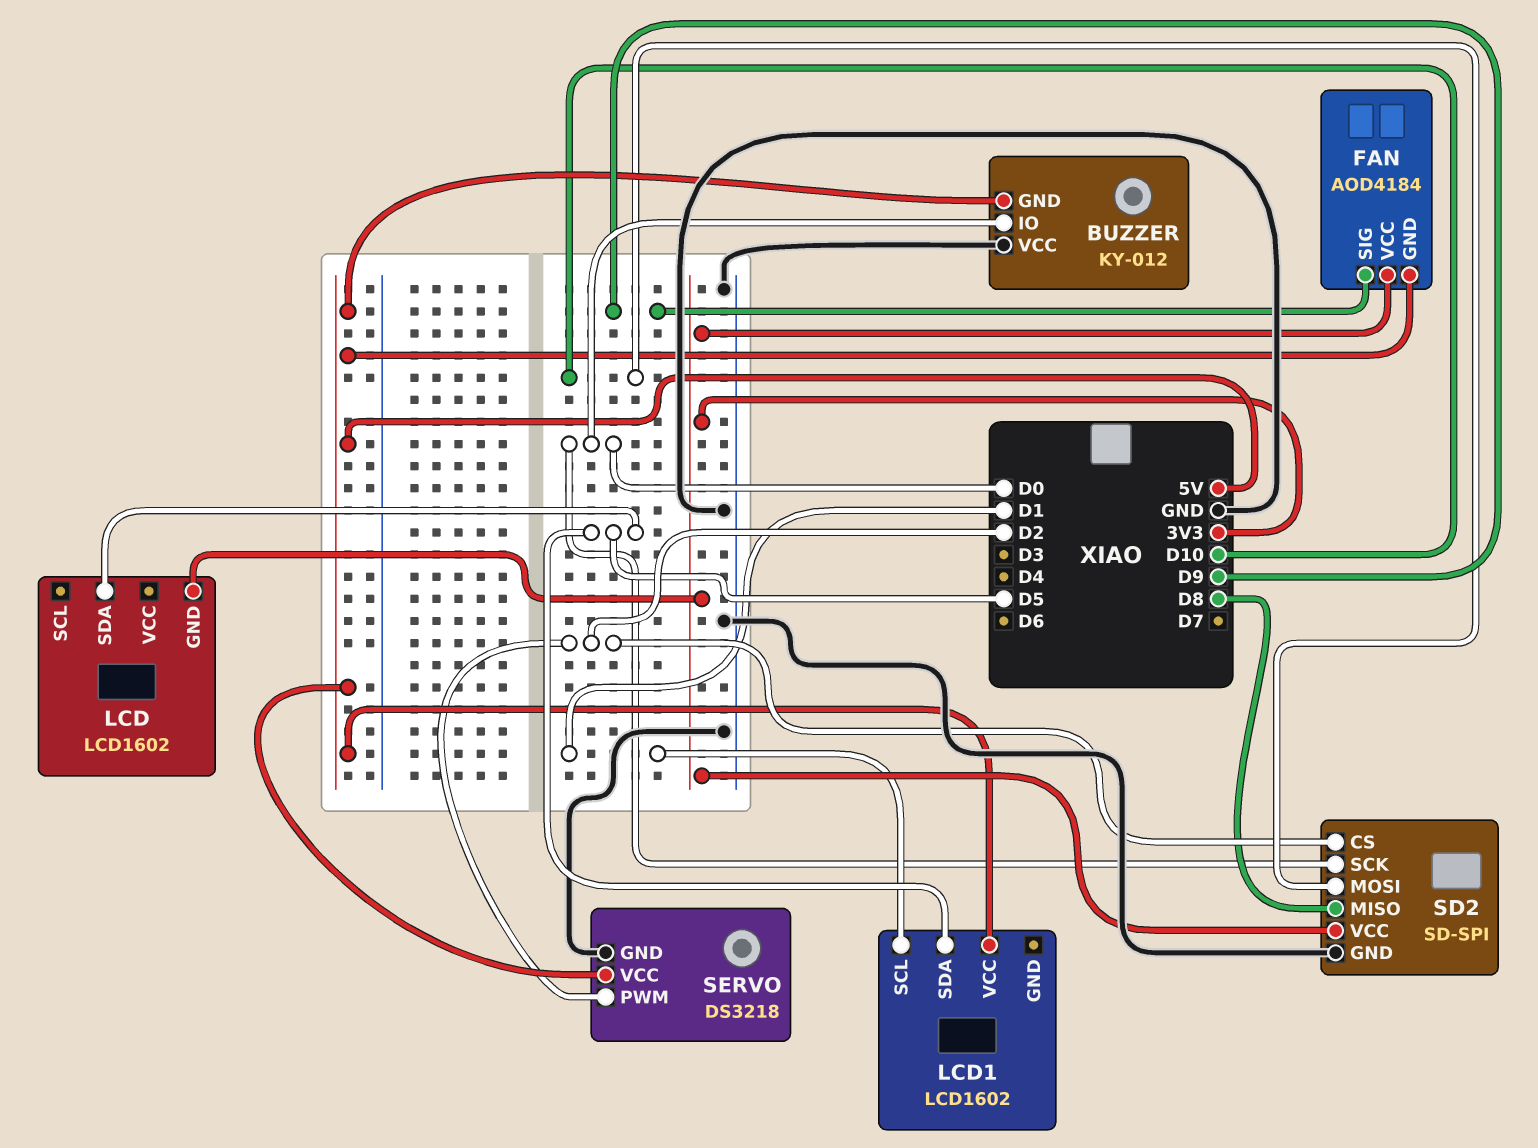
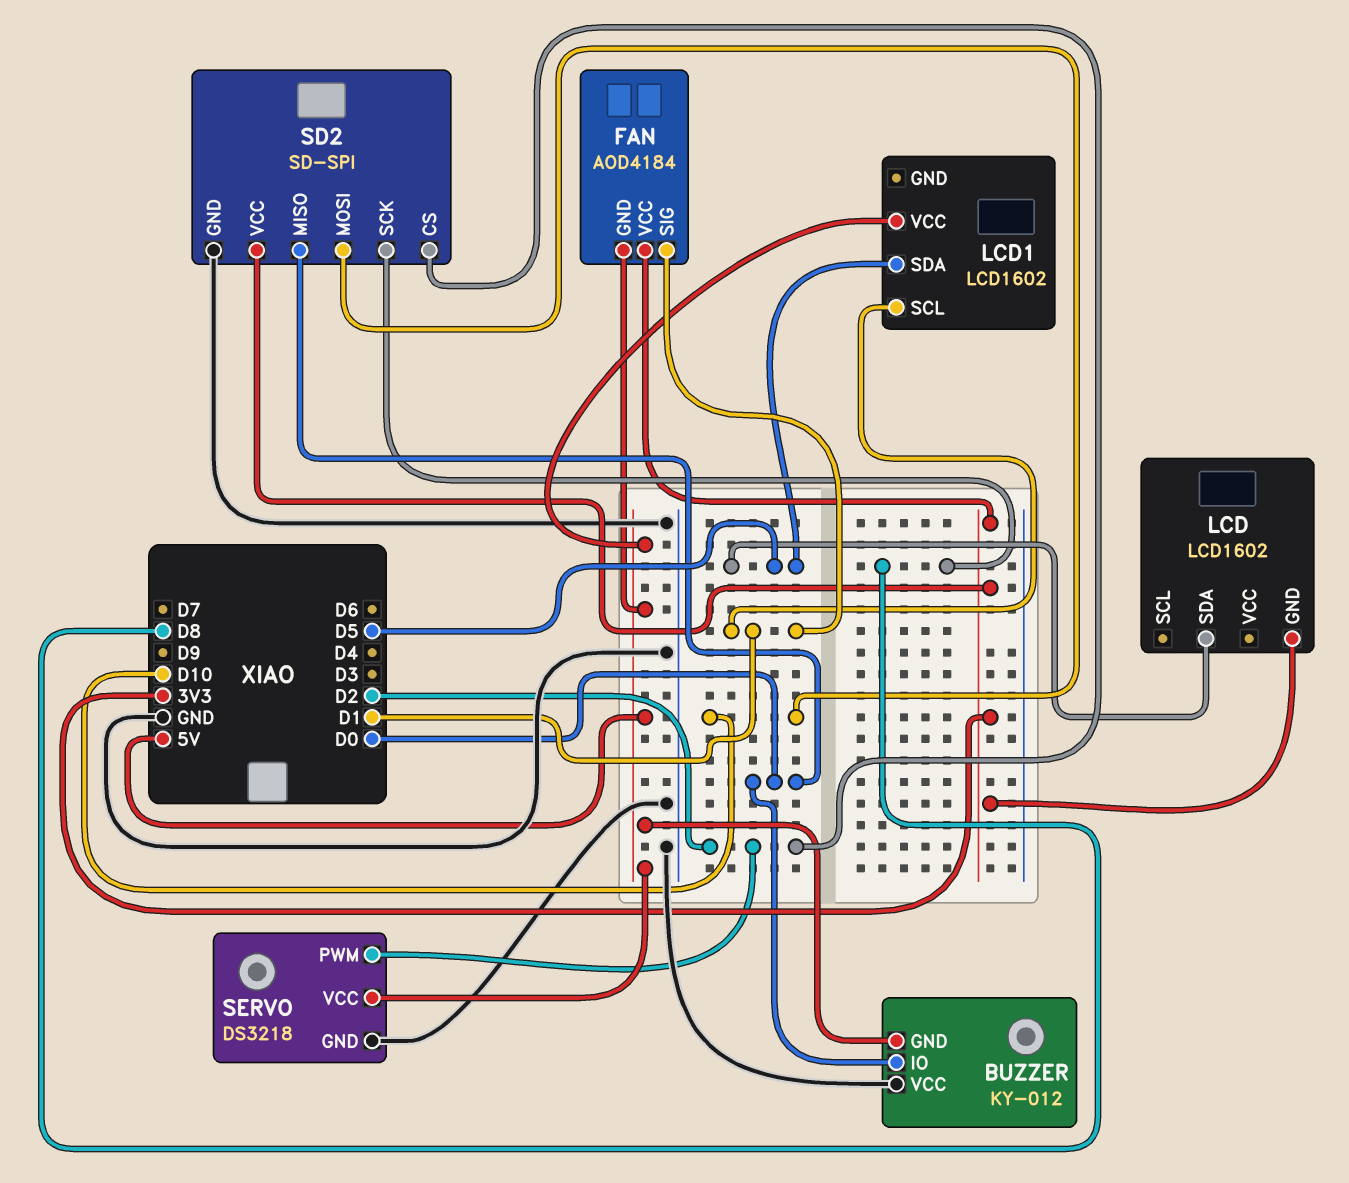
FAN pin SIG: D9 -> D1
SD2 pin MISO: D8 -> D0
SD2 pin SCK: D0 -> D8

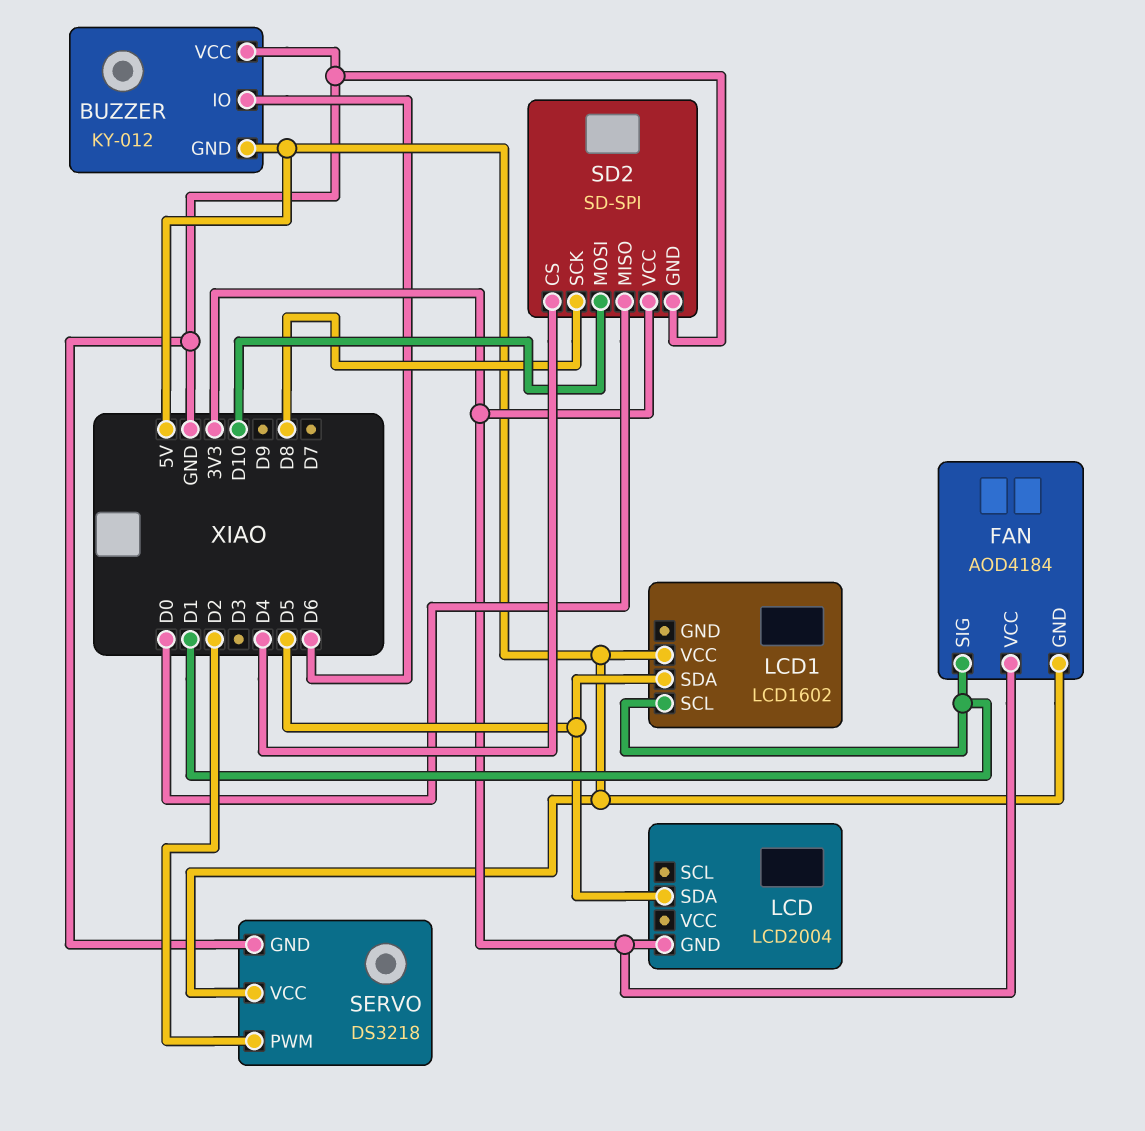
BUZZER pin IO: D0 -> D6
LCD: LCD1602 -> LCD2004
SD2 pin CS: D2 -> D4

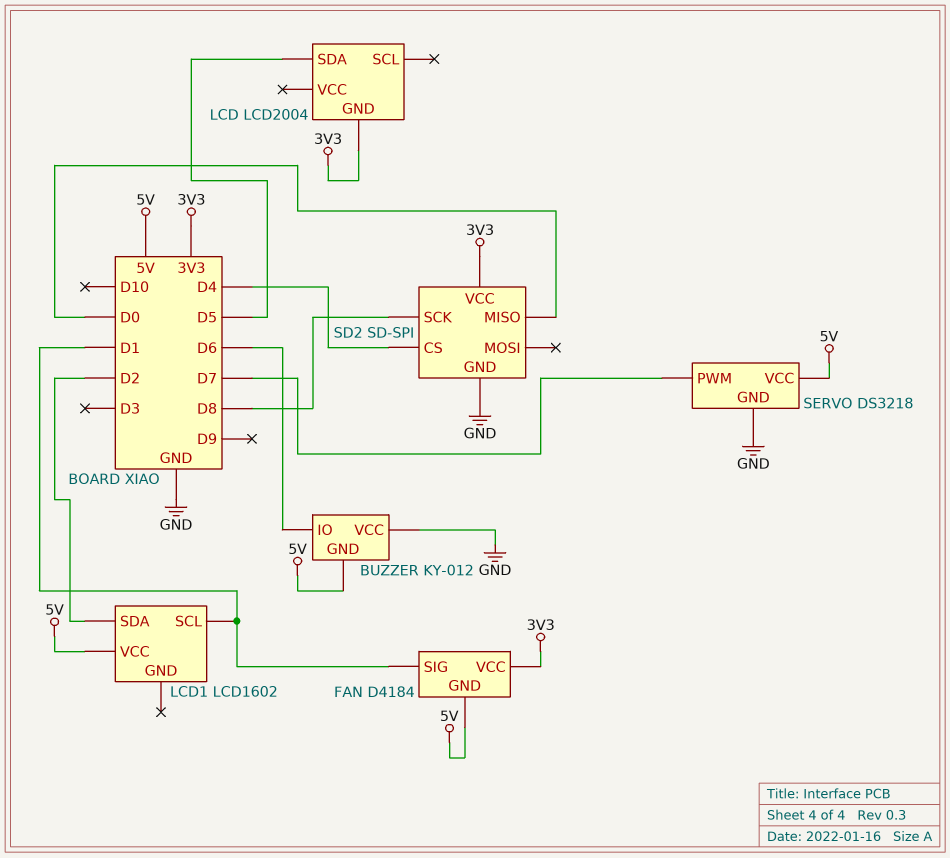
FAN: AOD4184 -> D4184
LCD1 pin SDA: D5 -> D2
SD2 pin MOSI: D10 -> none
SERVO pin PWM: D2 -> D7

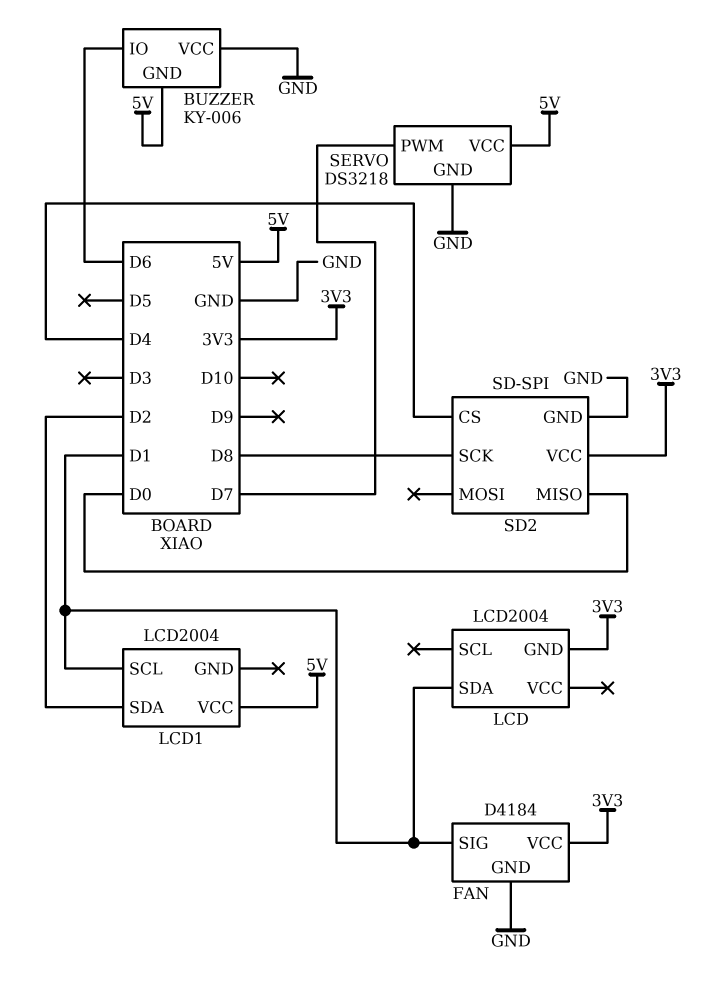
BUZZER: KY-012 -> KY-006
FAN pin GND: 5V -> GND
LCD pin SDA: D5 -> D1
LCD1: LCD1602 -> LCD2004

